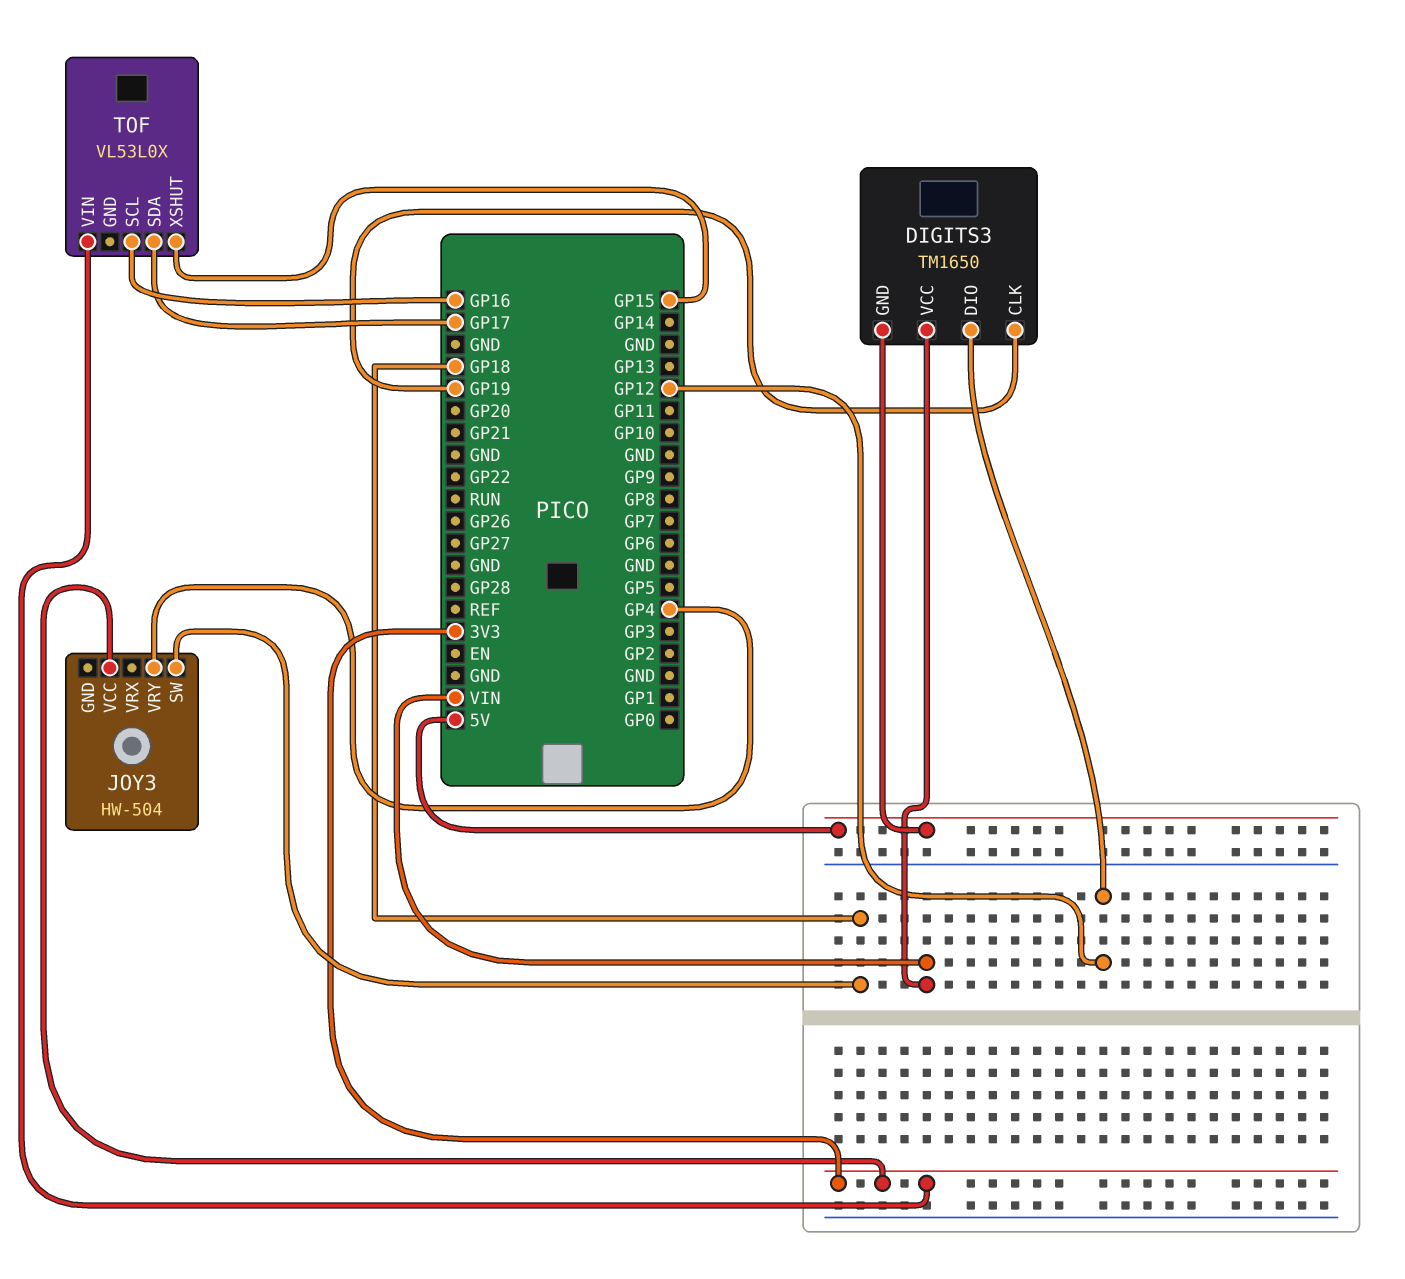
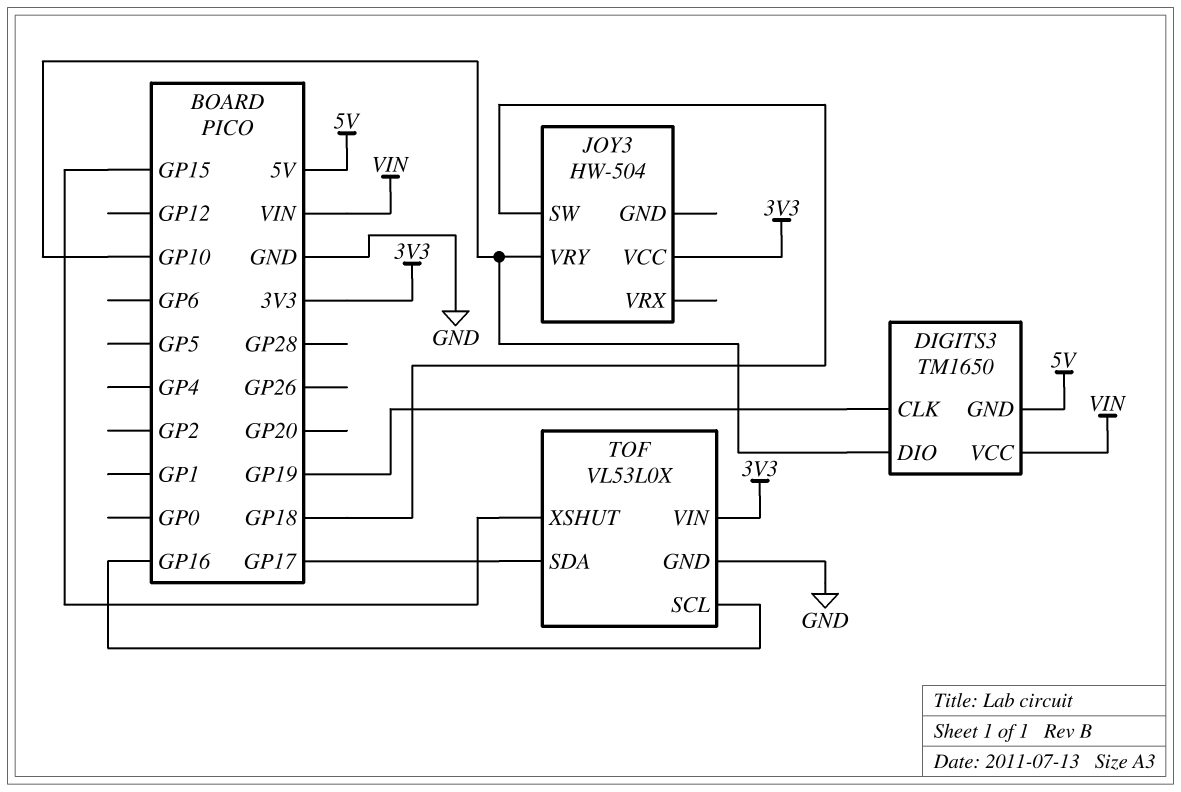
DIGITS3 pin DIO: GP12 -> GP10
JOY3 pin VRY: GP4 -> GP10
TOF pin GND: none -> GND

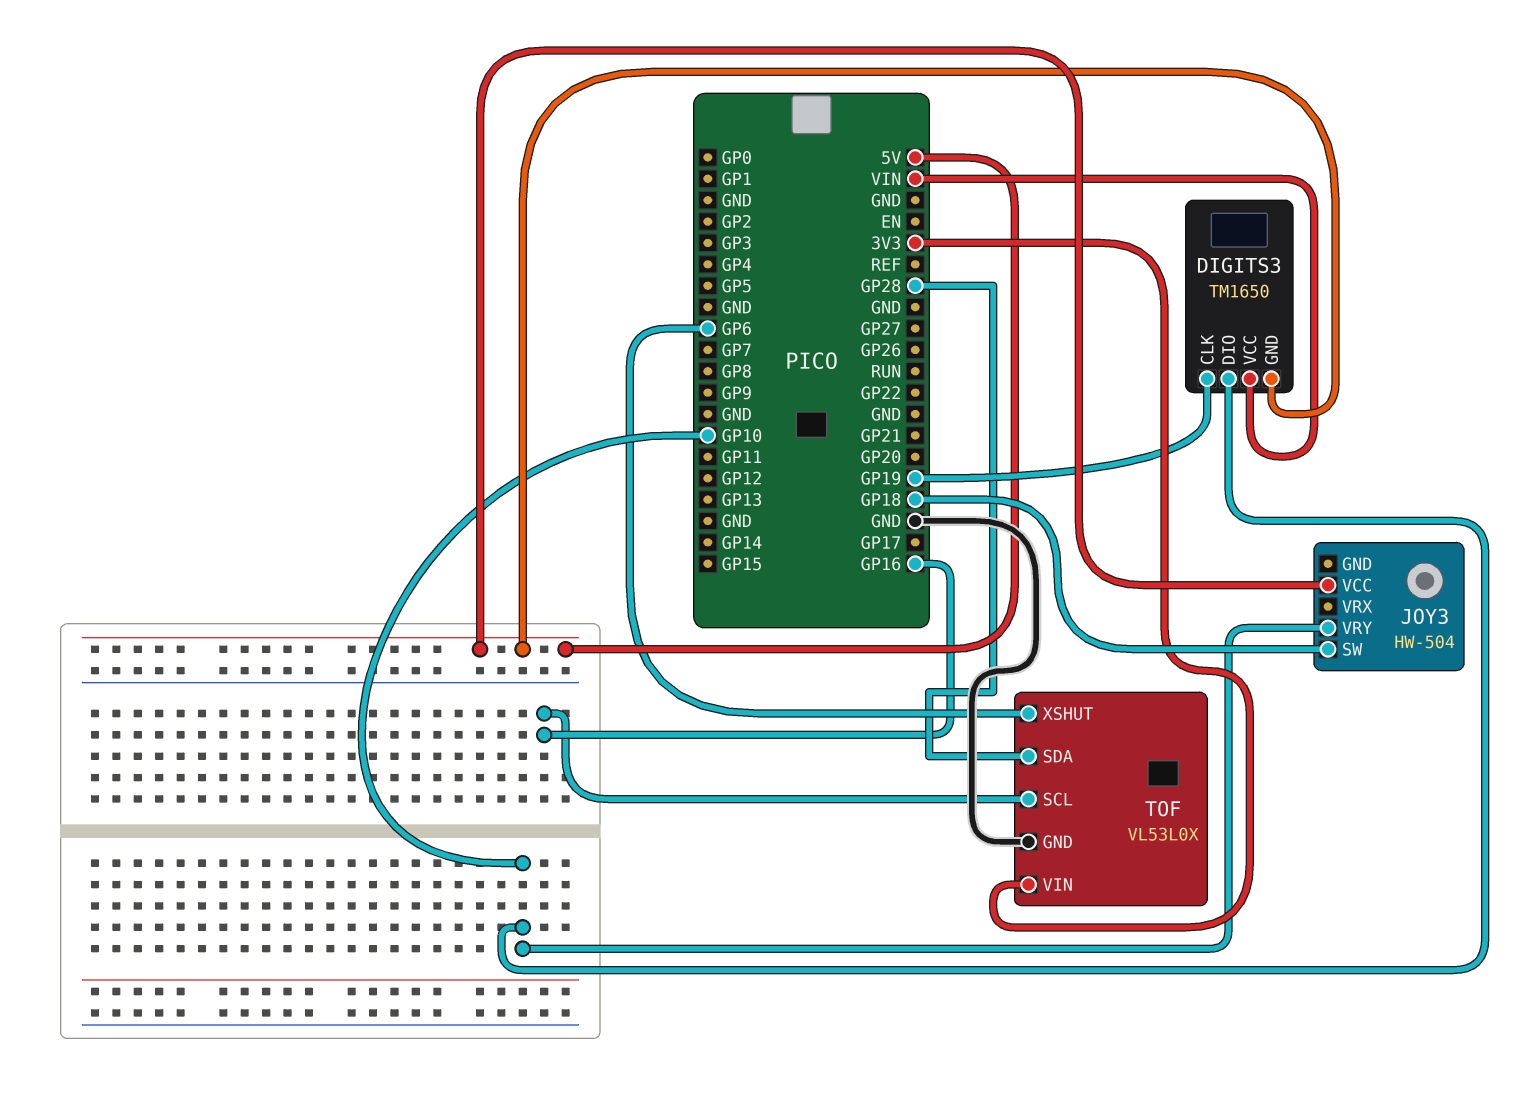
JOY3 pin VCC: 3V3 -> 5V
TOF pin SDA: GP17 -> GP28
TOF pin XSHUT: GP15 -> GP6

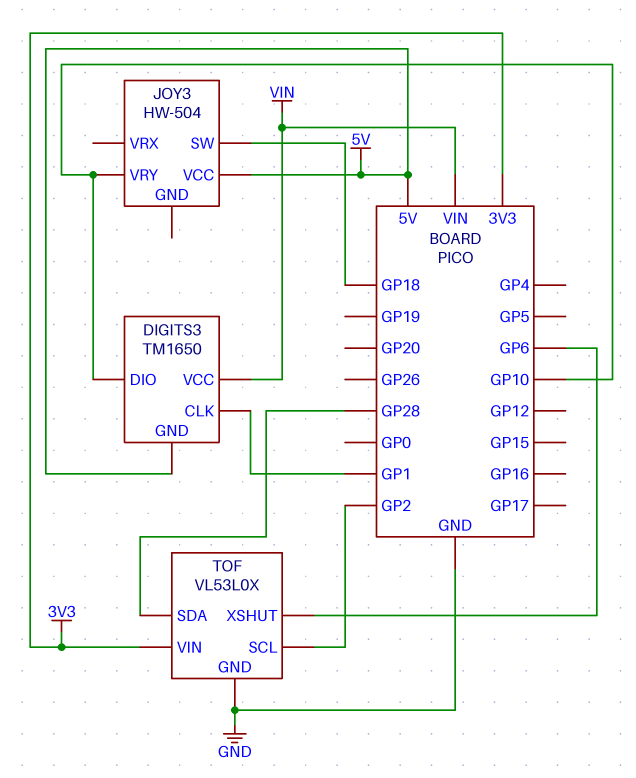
DIGITS3 pin CLK: GP19 -> GP1
TOF pin SCL: GP16 -> GP2

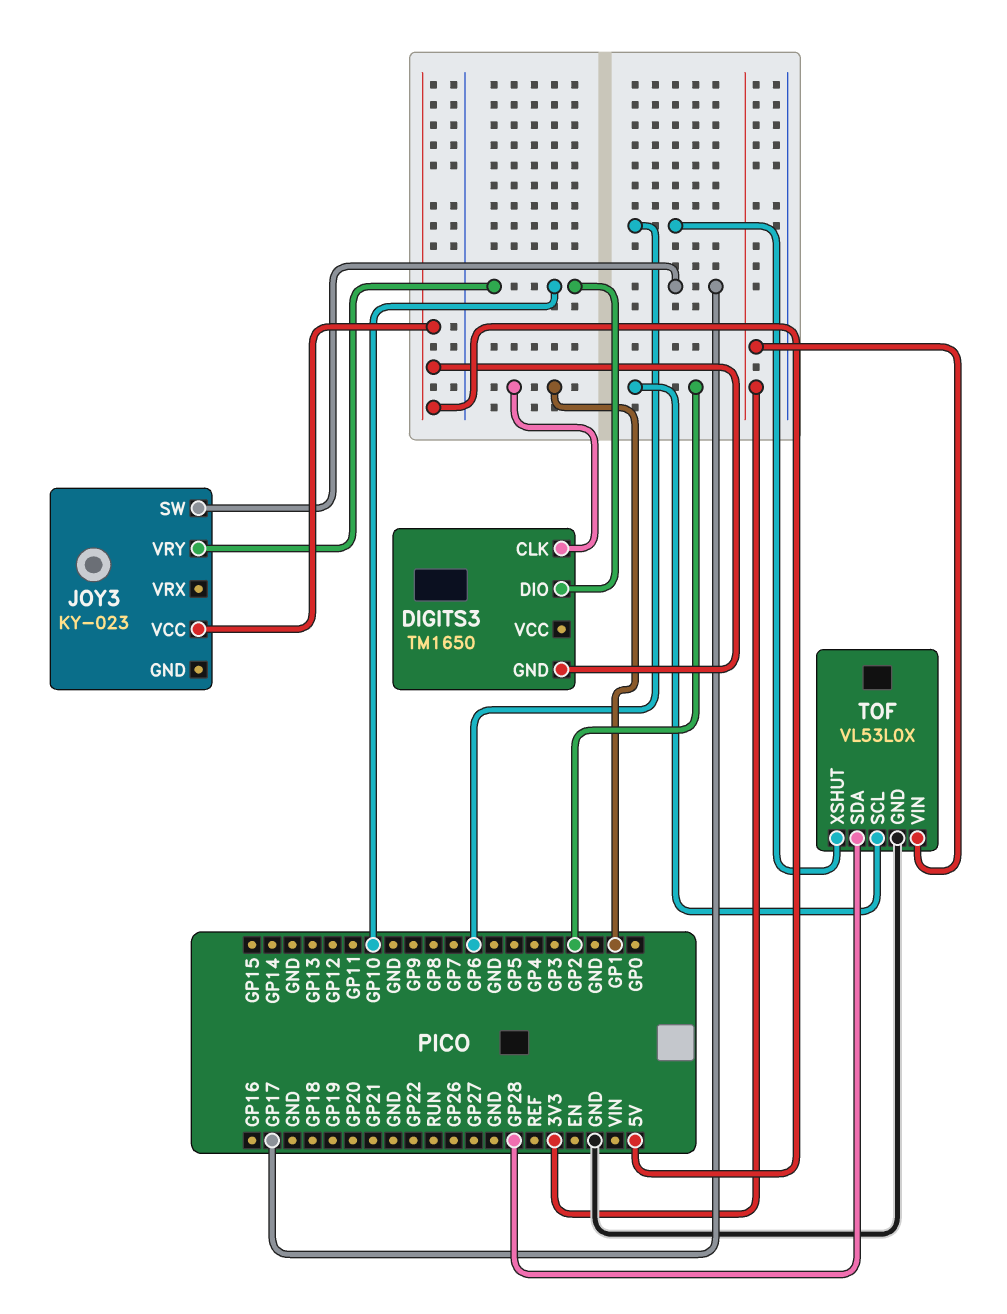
DIGITS3 pin VCC: VIN -> none
JOY3: HW-504 -> KY-023
JOY3 pin SW: GP18 -> GP17

